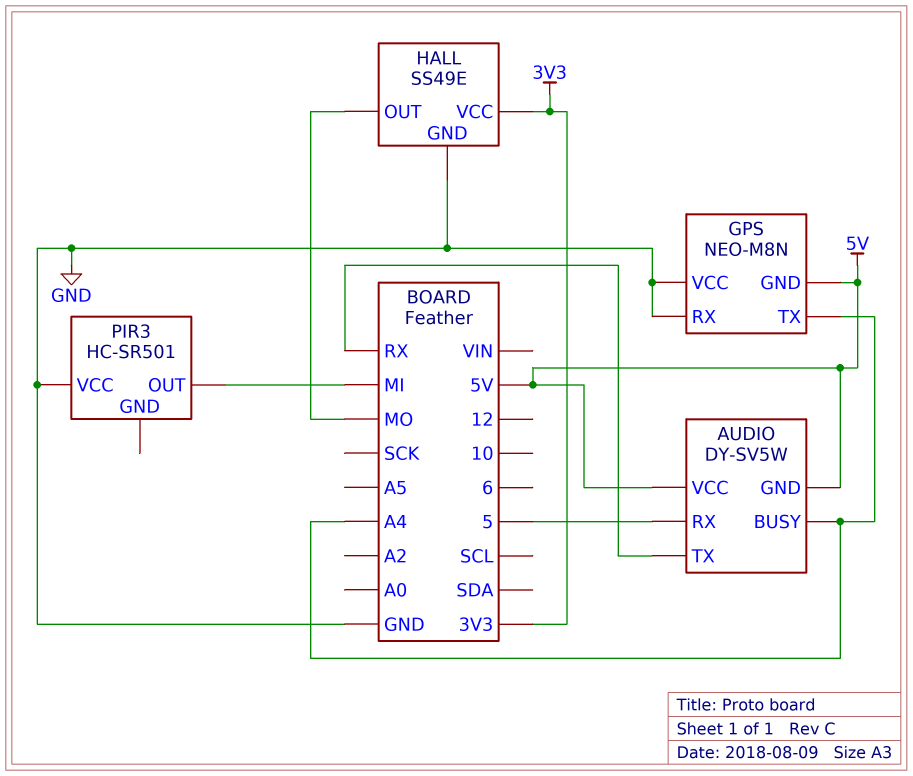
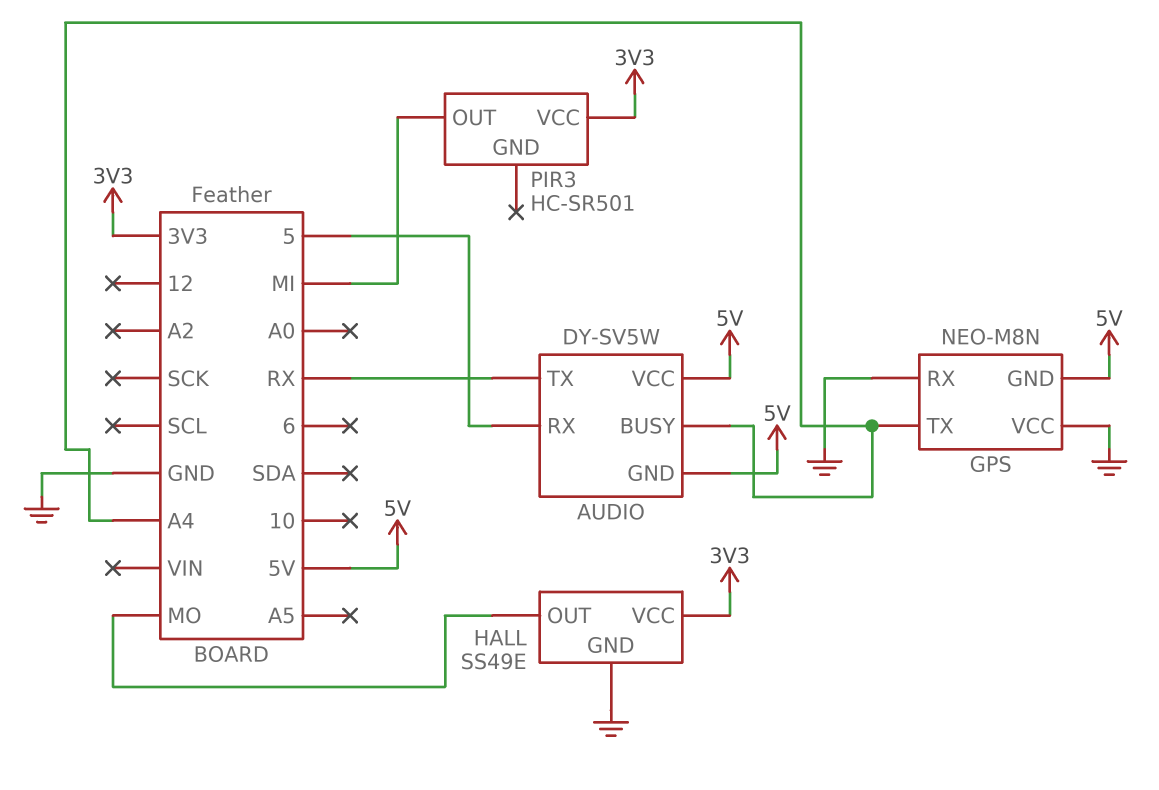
PIR3 pin VCC: GND -> 3V3

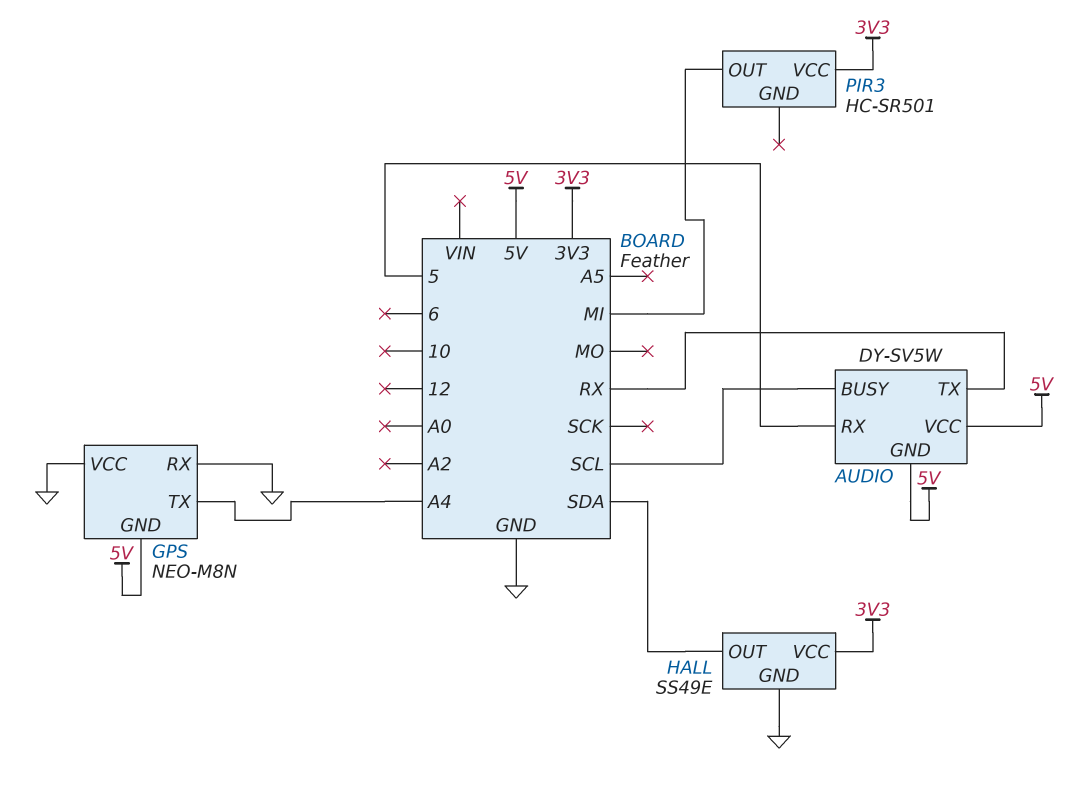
AUDIO pin BUSY: A4 -> SCL
HALL pin OUT: MO -> SDA

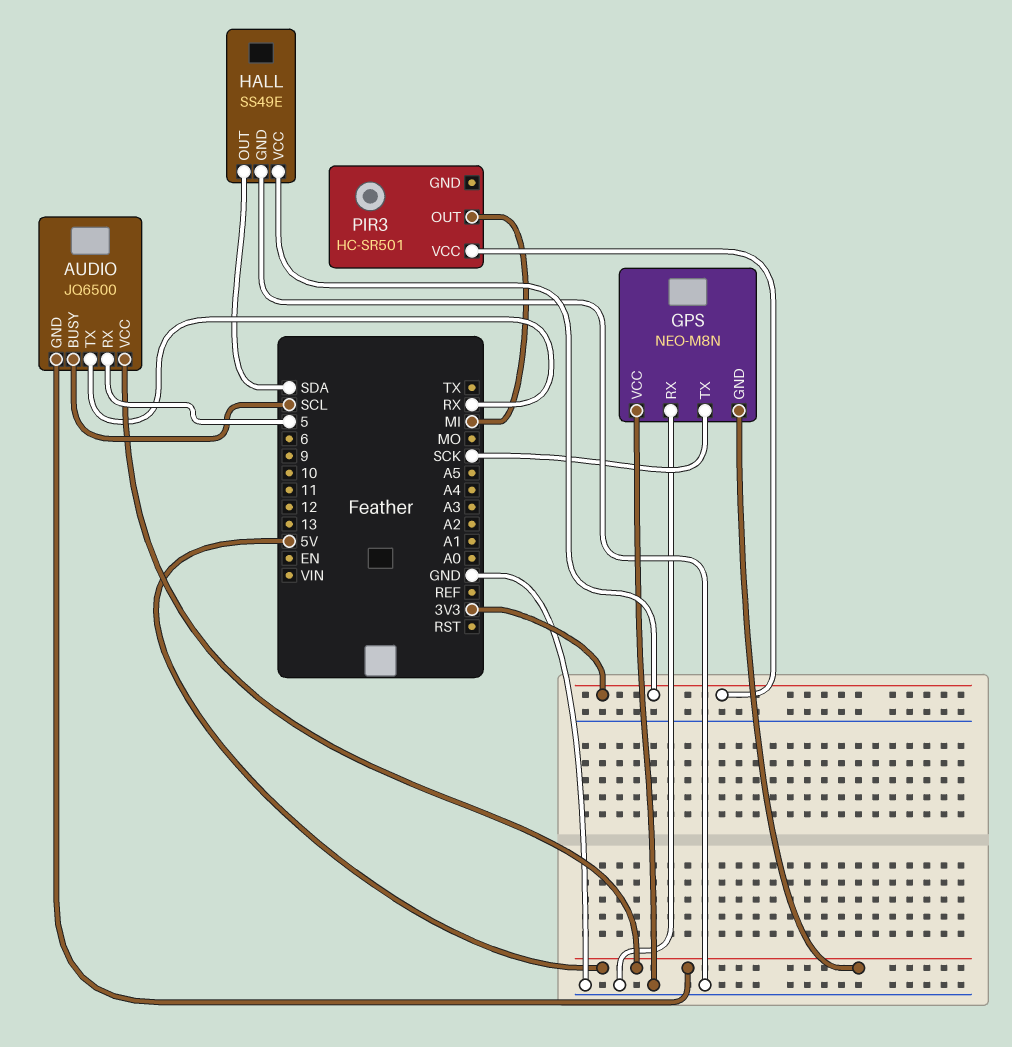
AUDIO: DY-SV5W -> JQ6500
GPS pin TX: A4 -> SCK

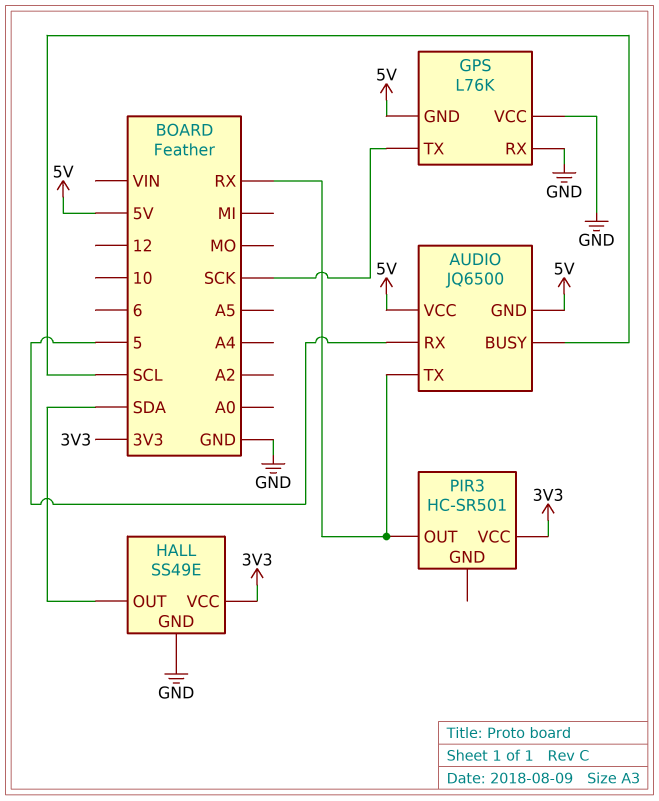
GPS: NEO-M8N -> L76K
PIR3 pin OUT: MI -> RX

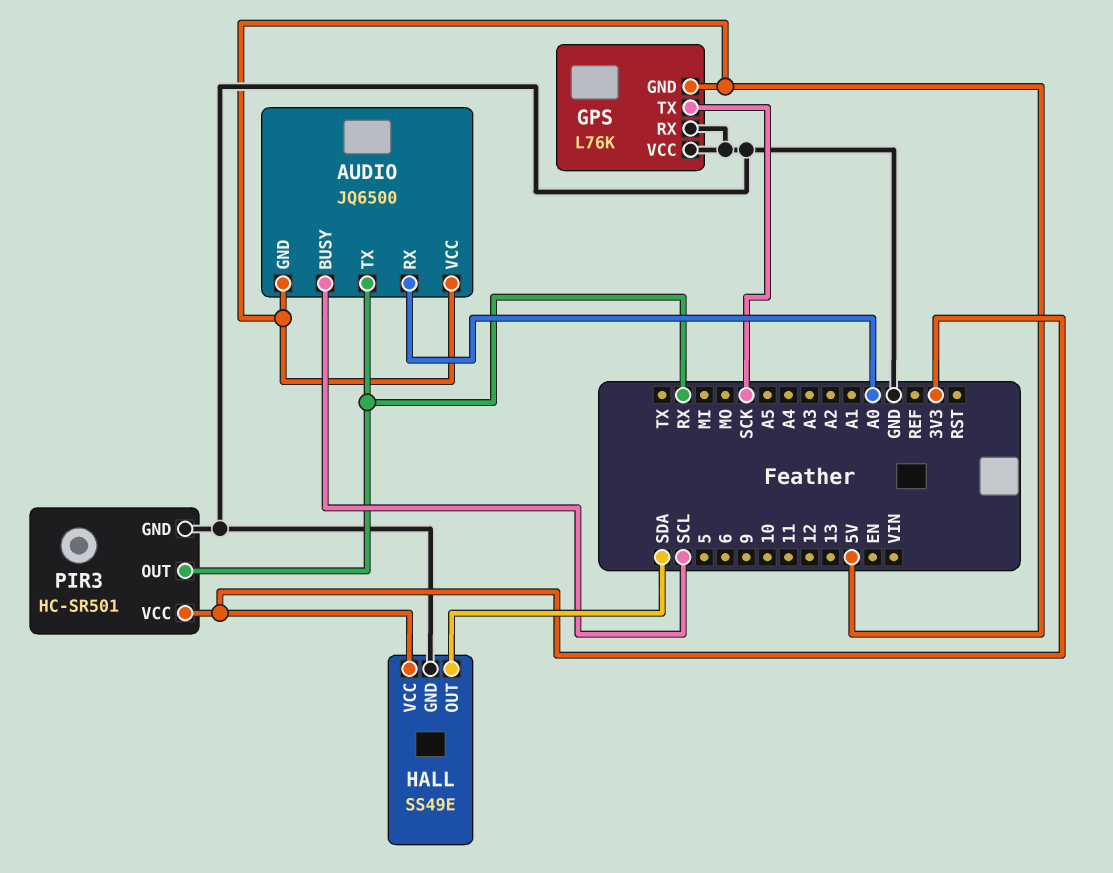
AUDIO pin RX: 5 -> A0
PIR3 pin GND: none -> GND

